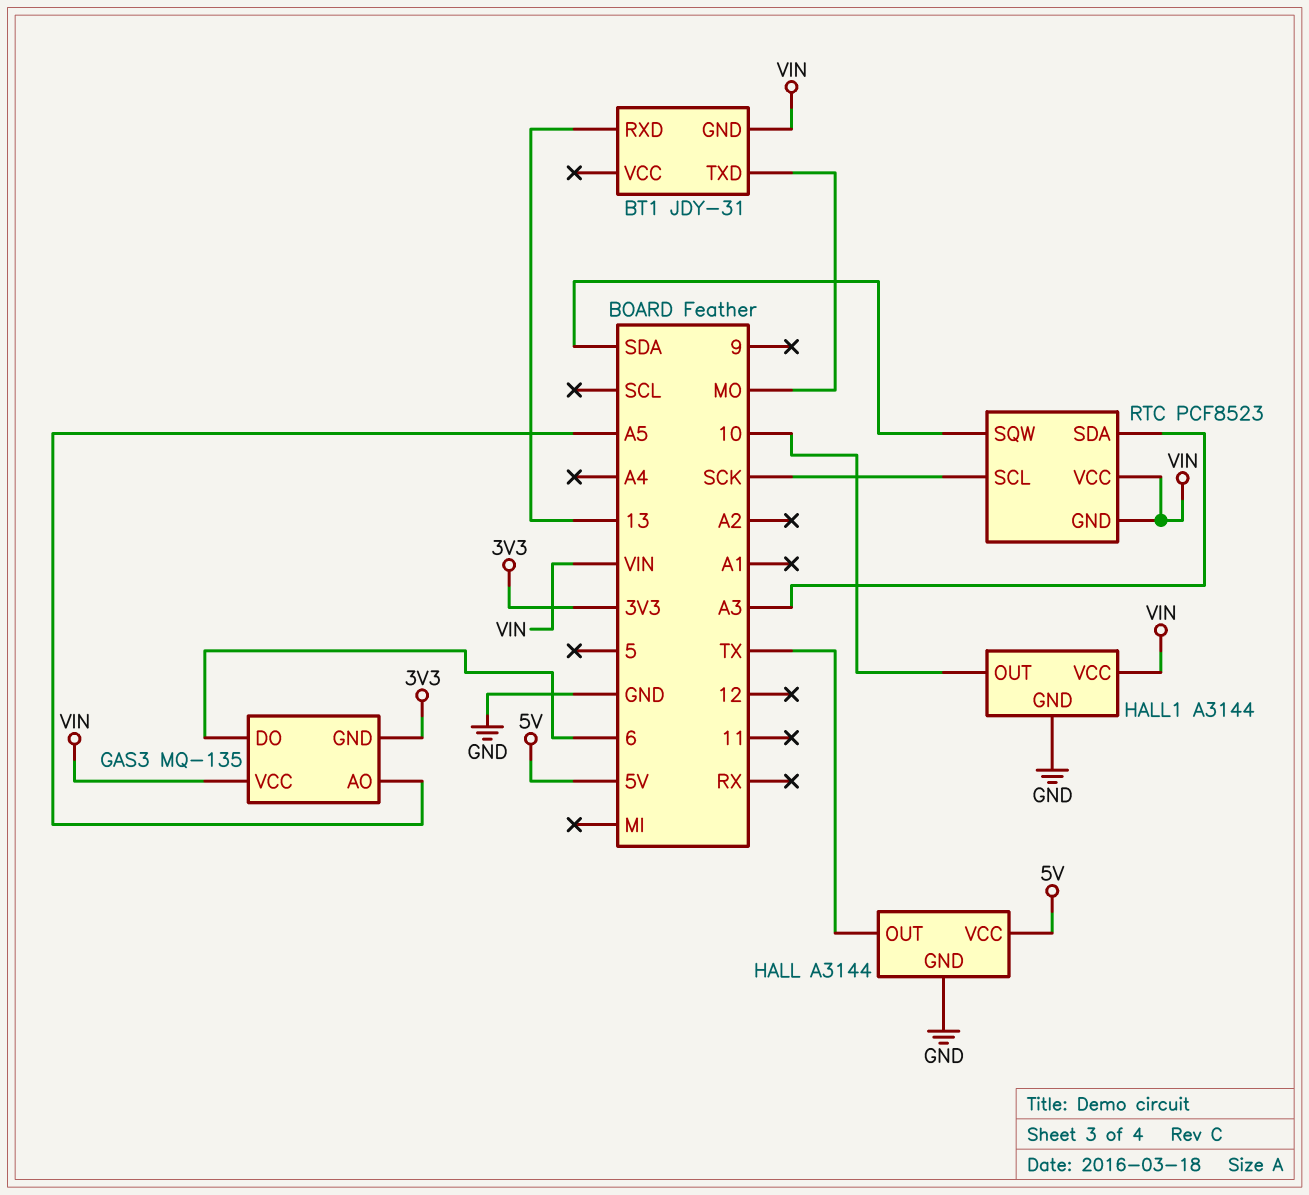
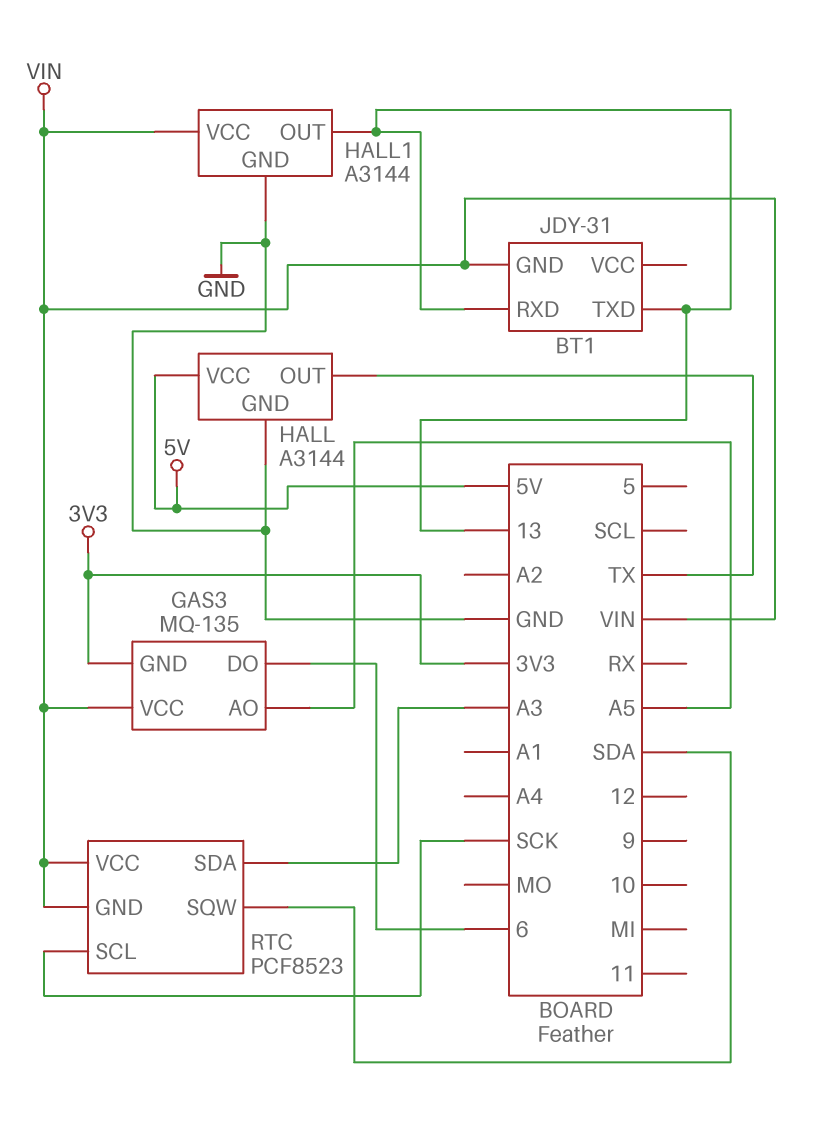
BT1 pin TXD: MO -> 13
HALL1 pin OUT: 10 -> 13

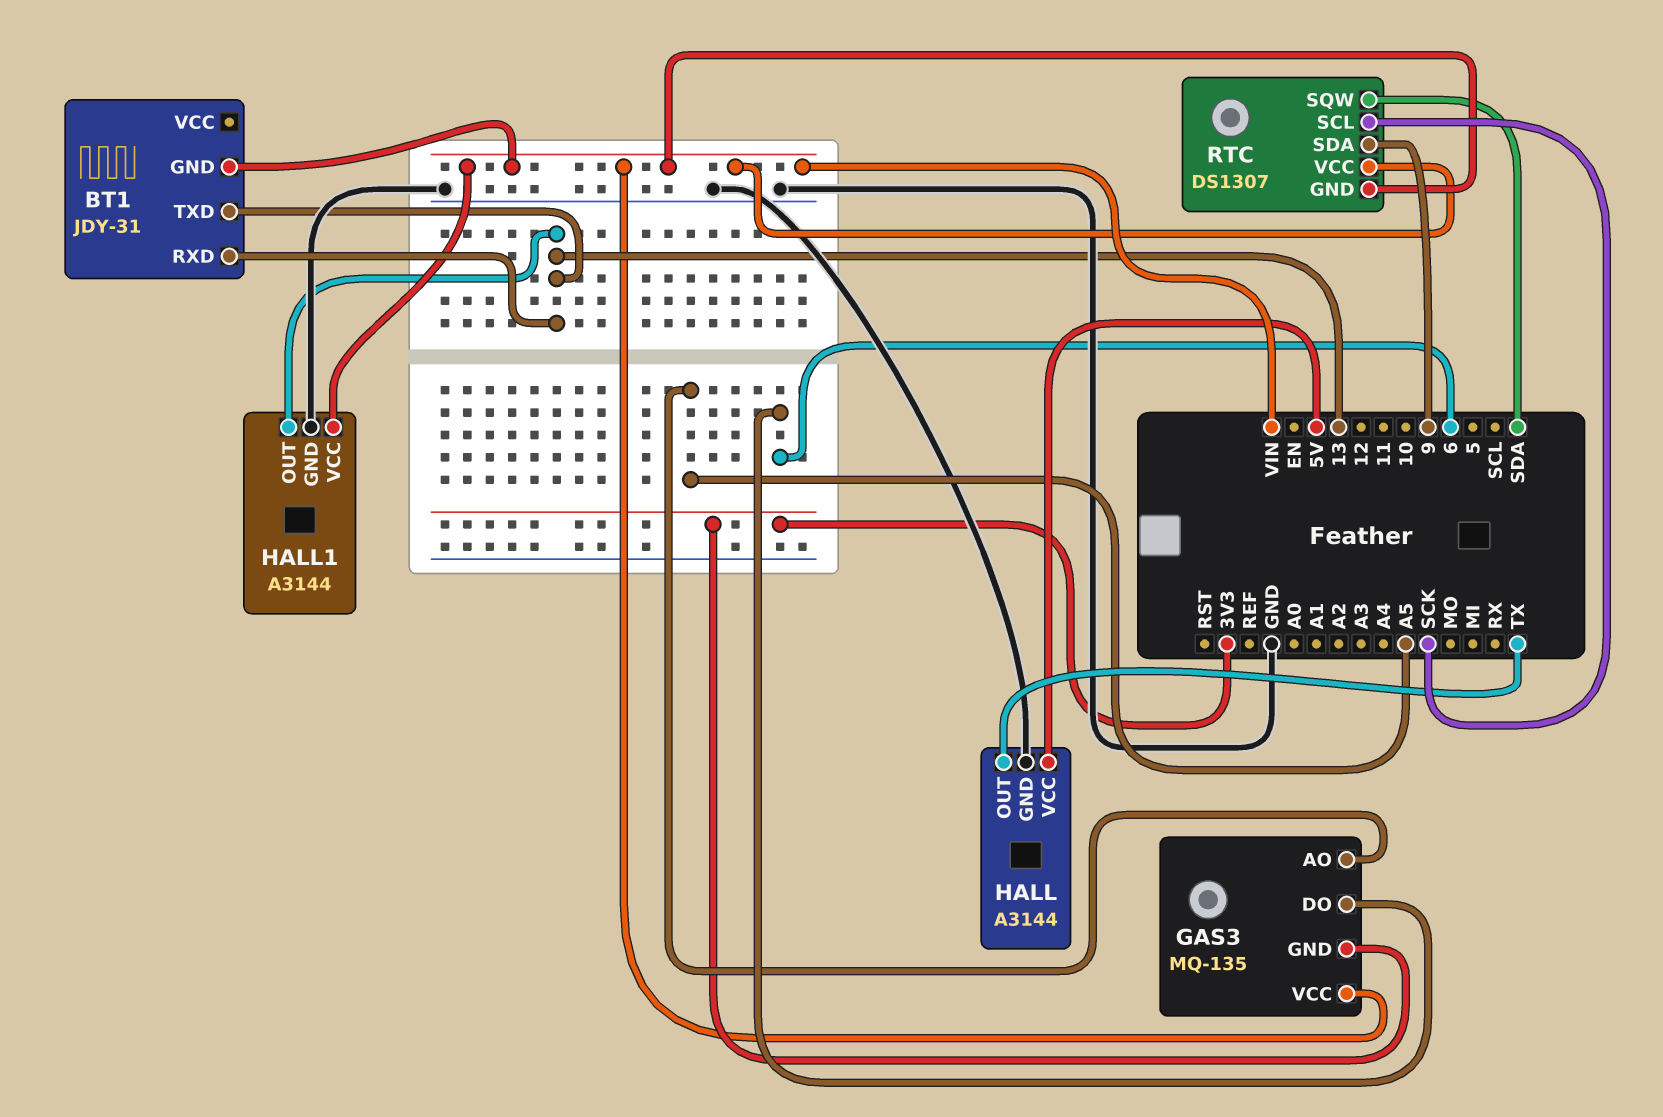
RTC: PCF8523 -> DS1307
RTC pin SDA: A3 -> 9

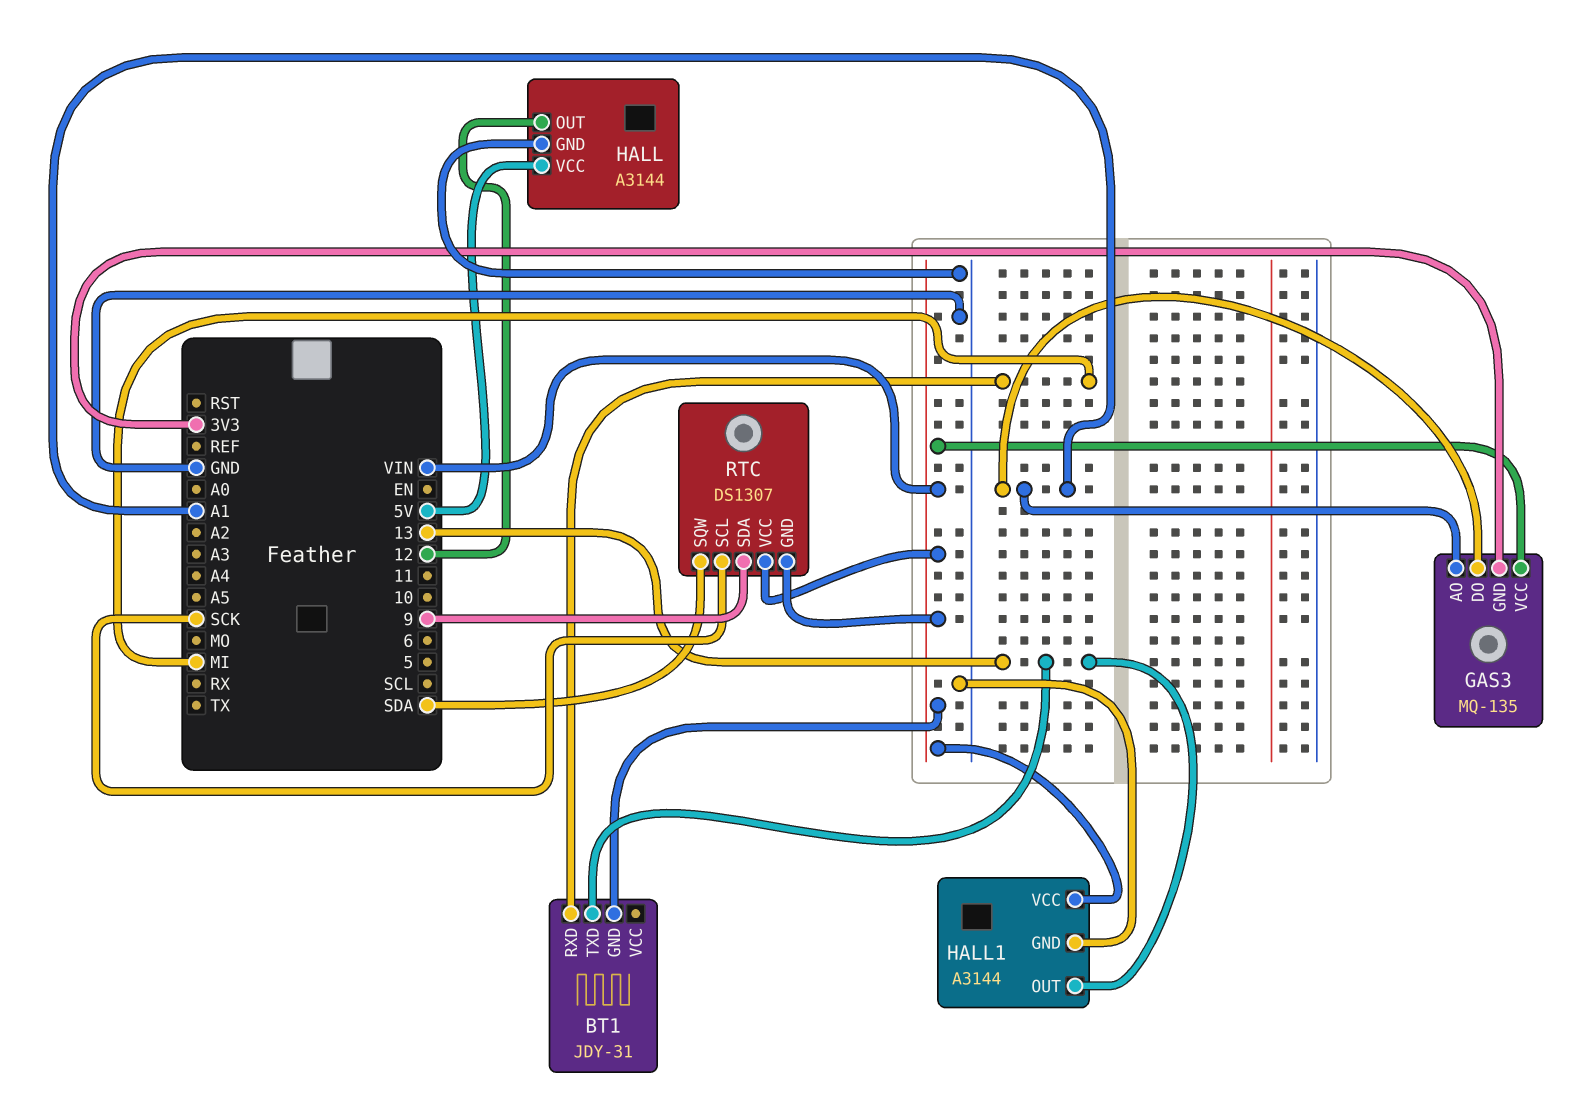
BT1 pin RXD: 13 -> MI
GAS3 pin AO: A5 -> A1
GAS3 pin DO: 6 -> A1
HALL pin OUT: TX -> 12

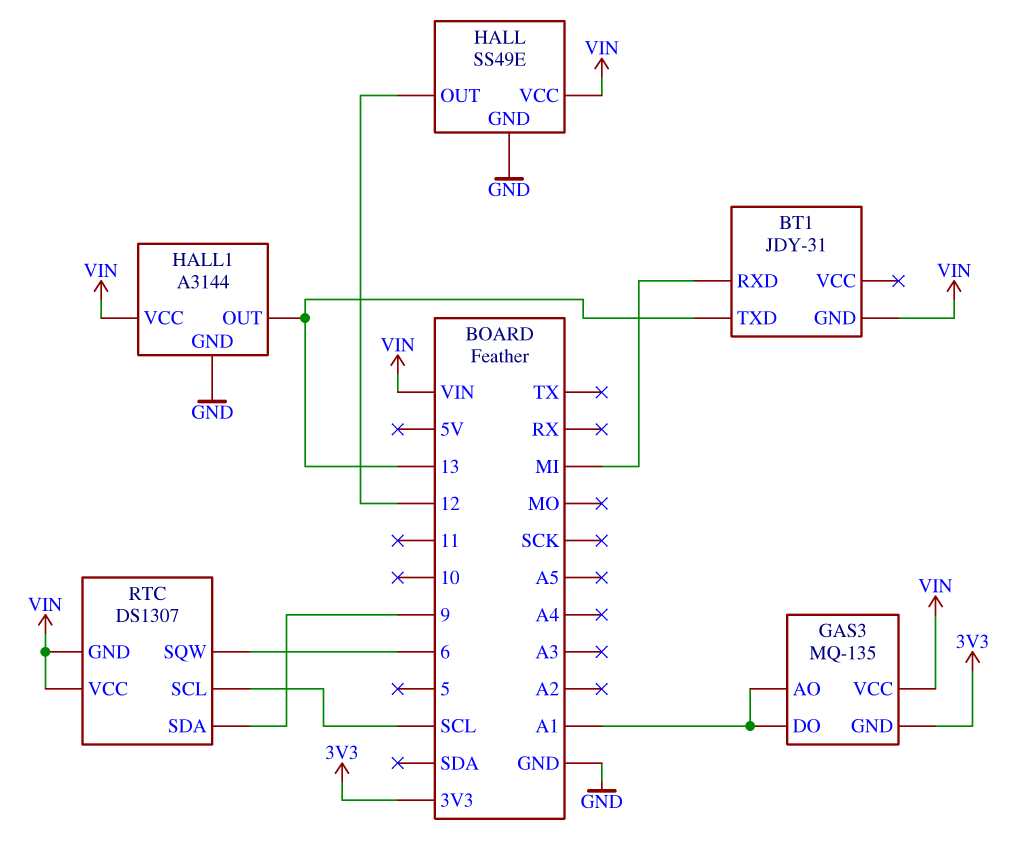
HALL: A3144 -> SS49E
HALL pin VCC: 5V -> VIN
RTC pin SCL: SCK -> SCL
RTC pin SQW: SDA -> 6

